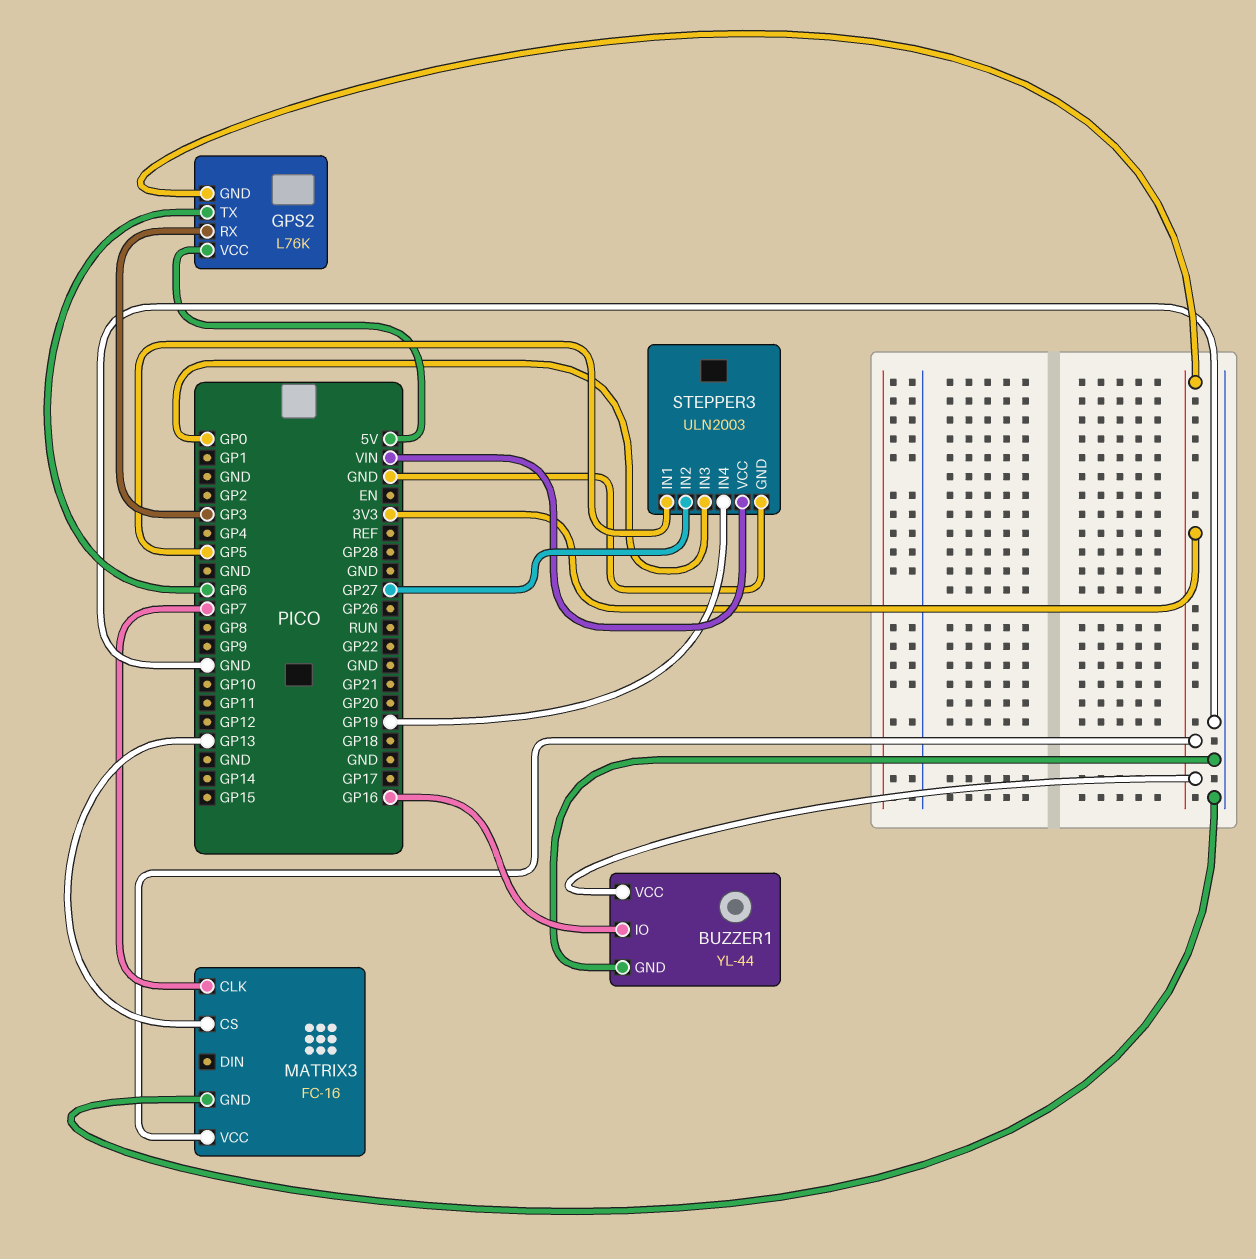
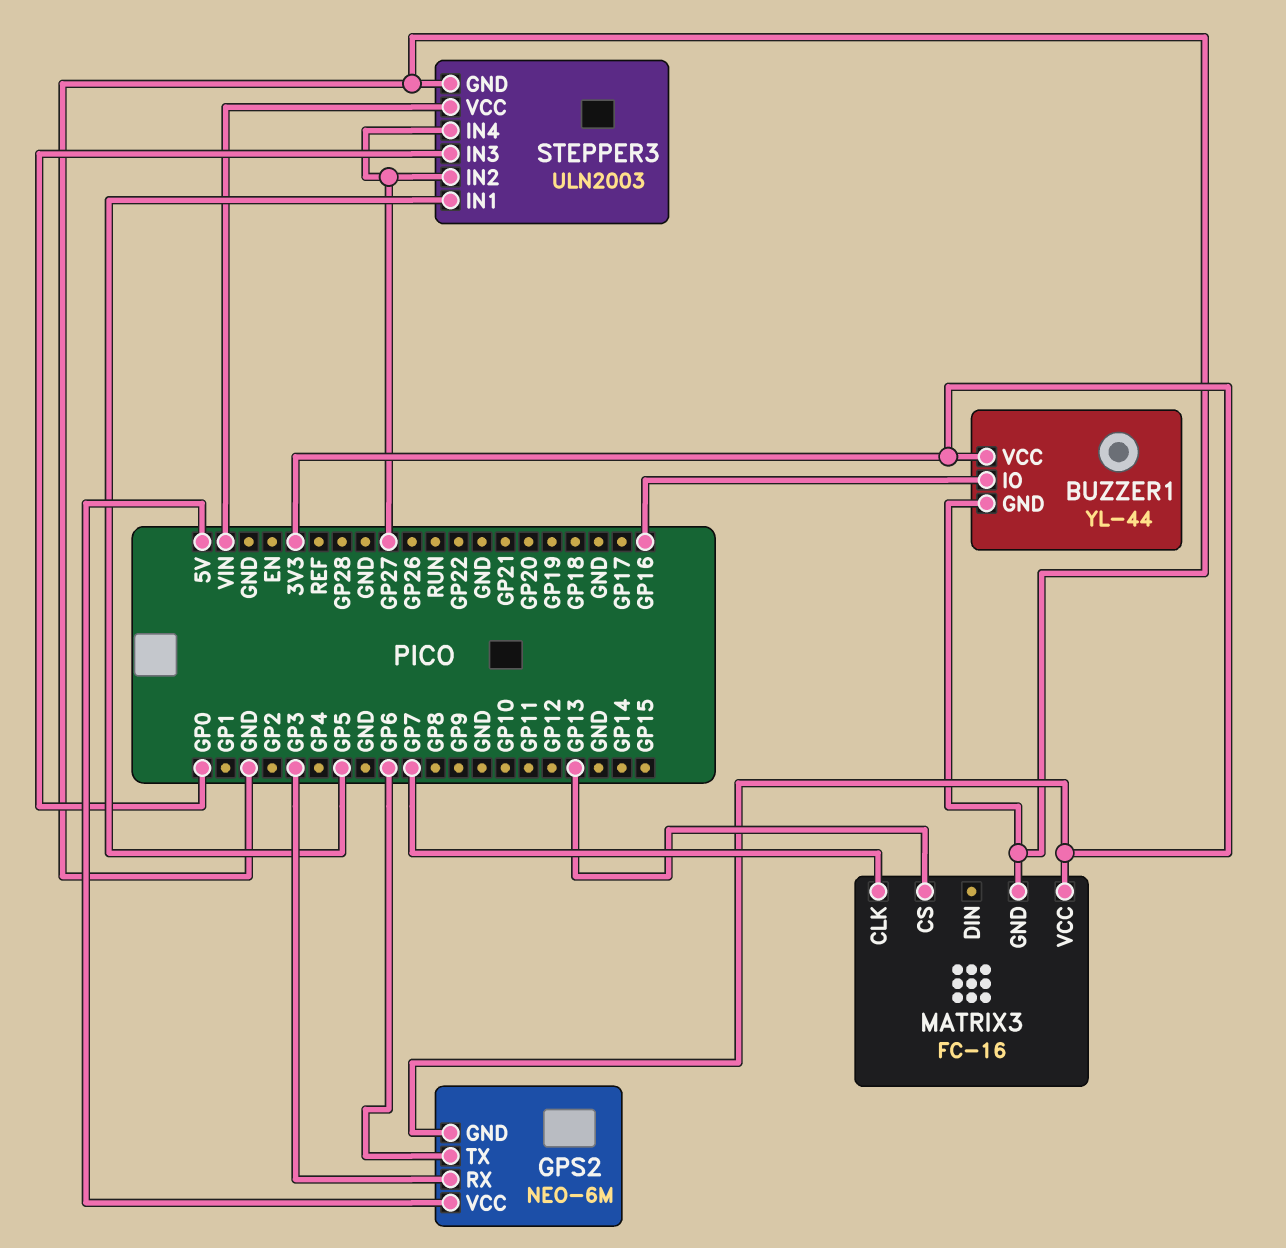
GPS2: L76K -> NEO-6M
STEPPER3 pin IN4: GP19 -> GP27

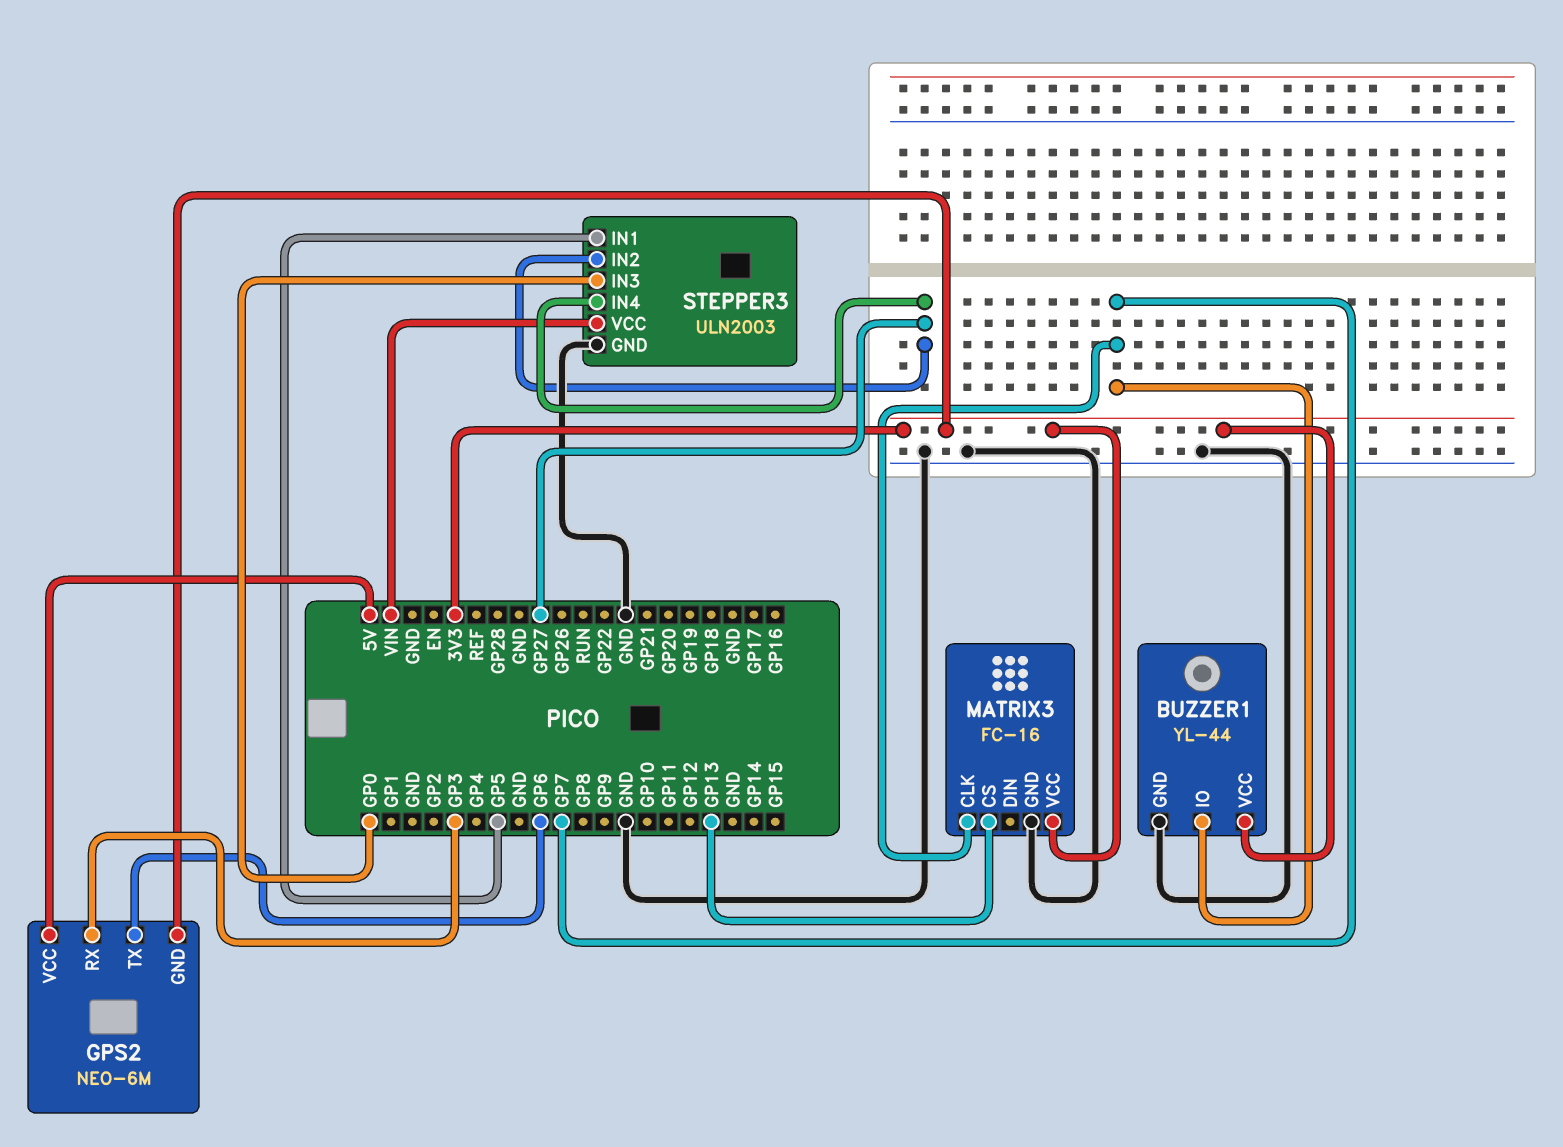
BUZZER1 pin IO: GP16 -> GP7

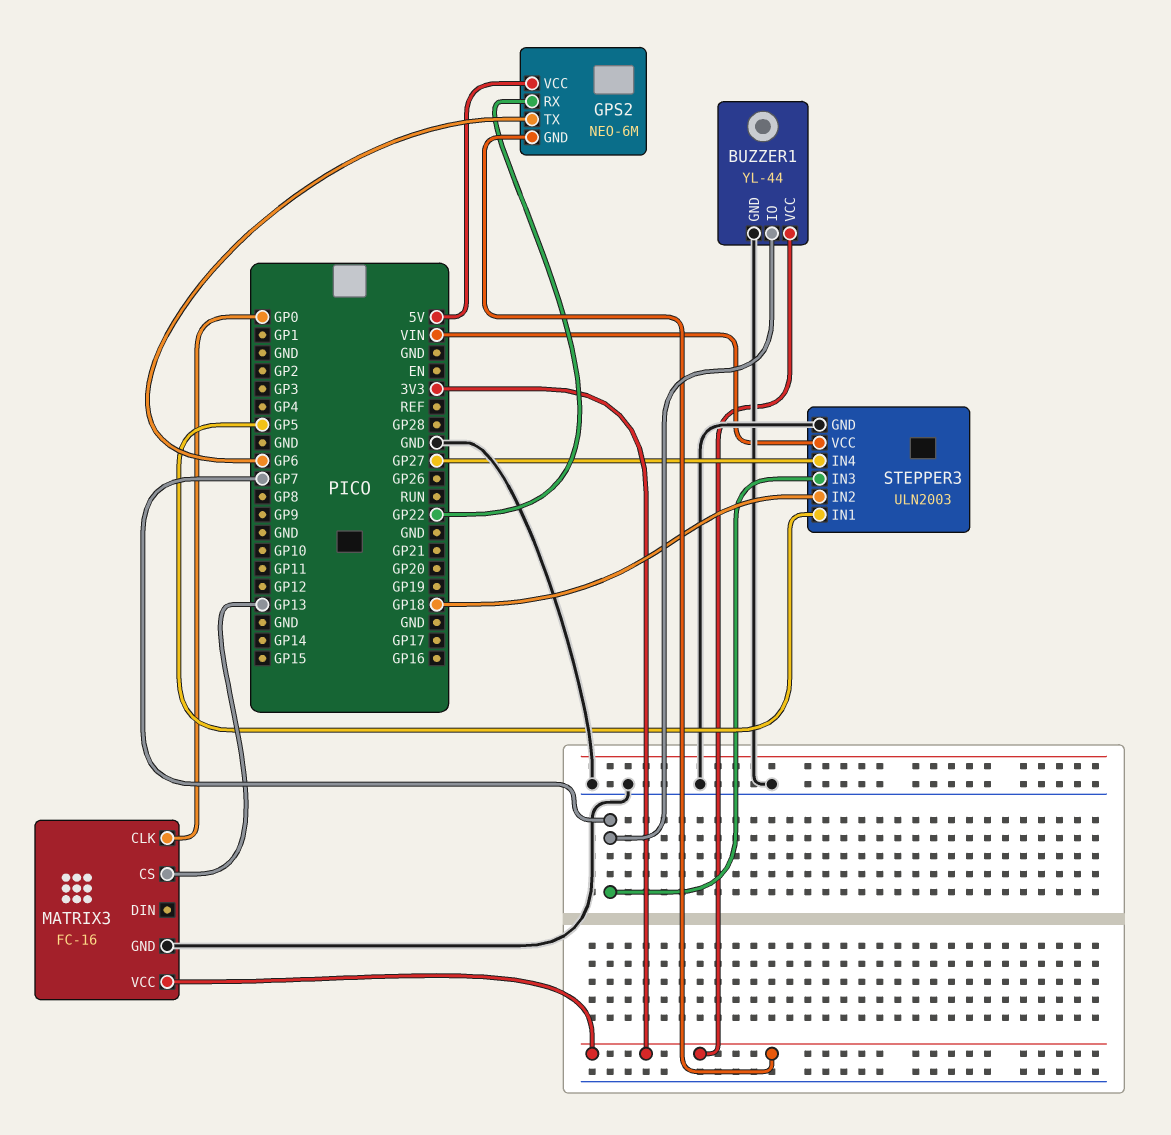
GPS2 pin RX: GP3 -> GP22
MATRIX3 pin CLK: GP7 -> GP0
STEPPER3 pin IN2: GP27 -> GP18
STEPPER3 pin IN3: GP0 -> GP7

